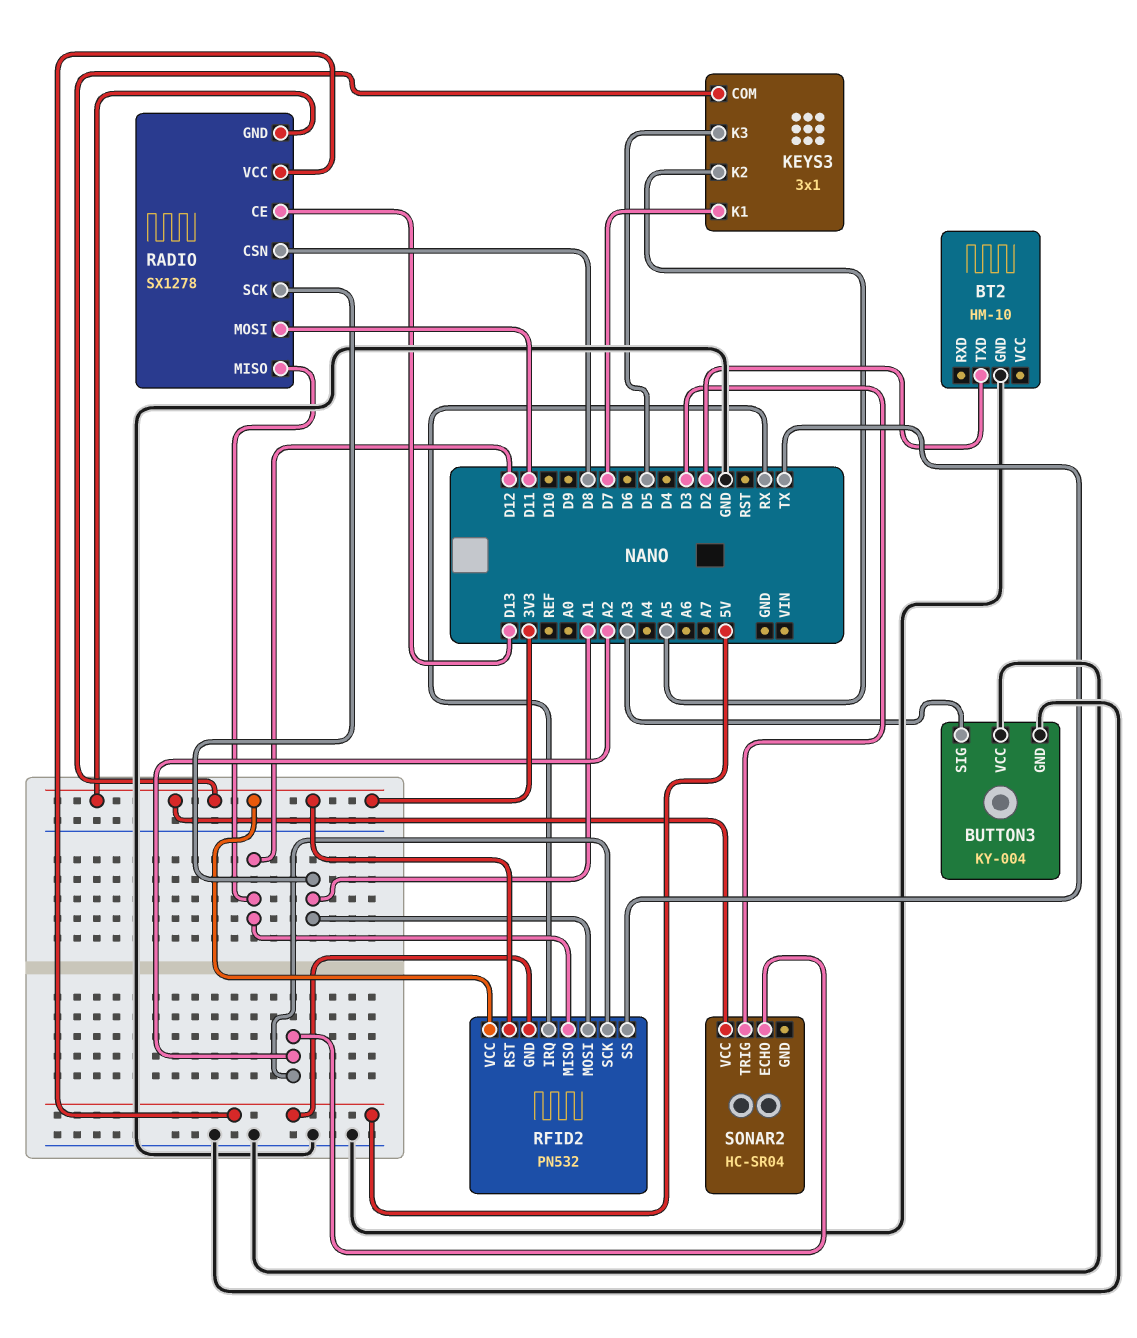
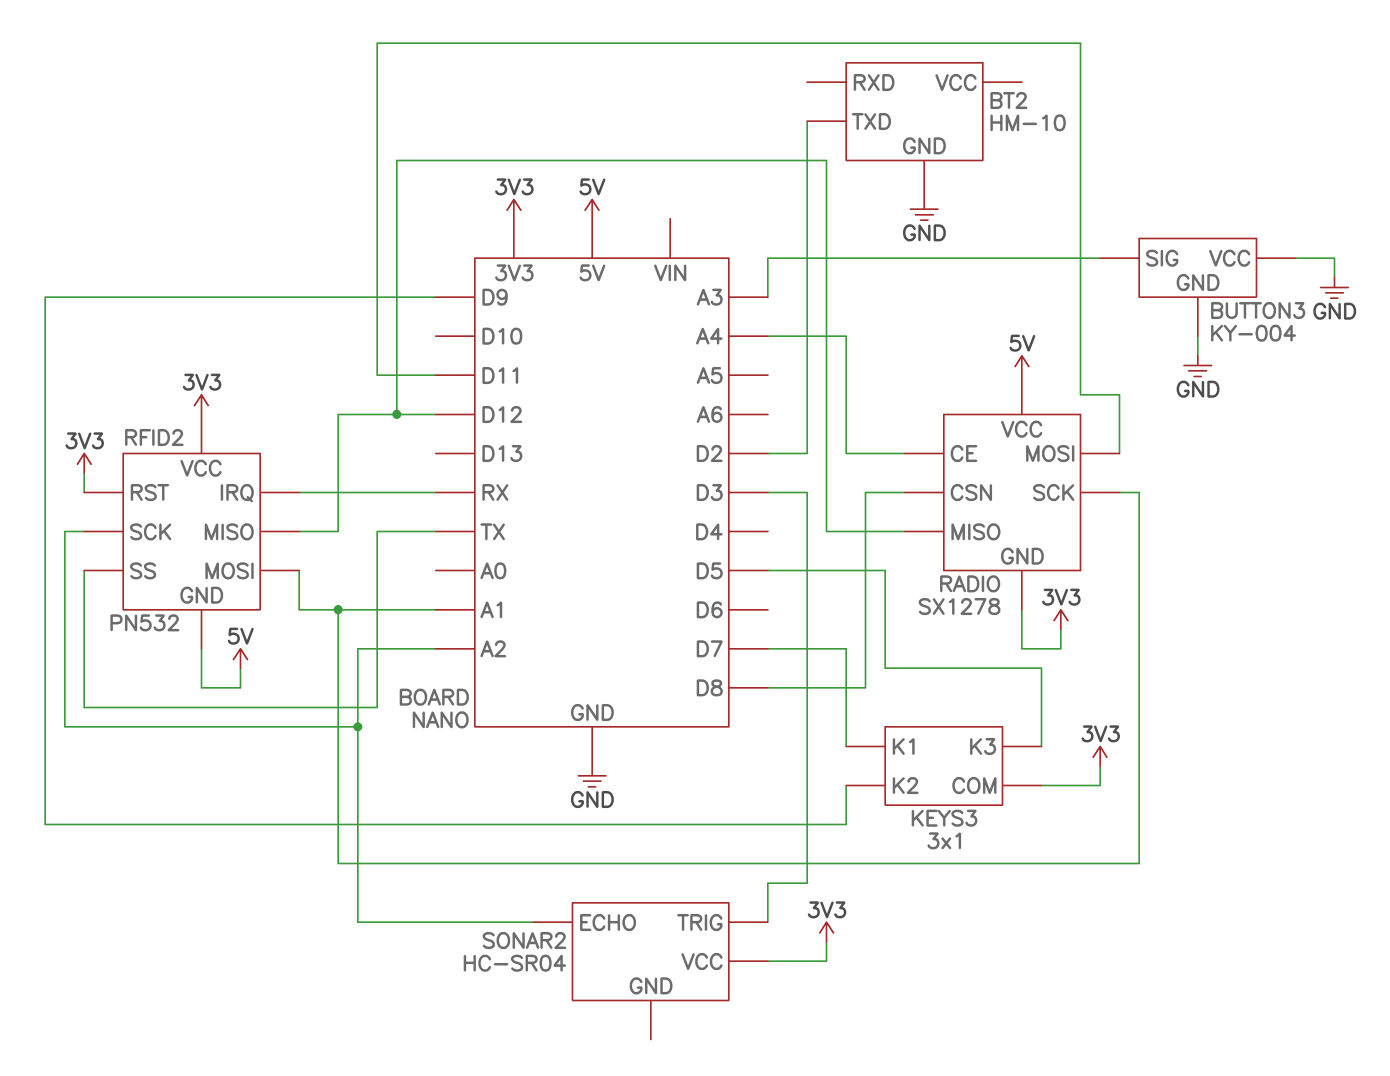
KEYS3 pin K2: A5 -> D9
RADIO pin CE: D13 -> A4

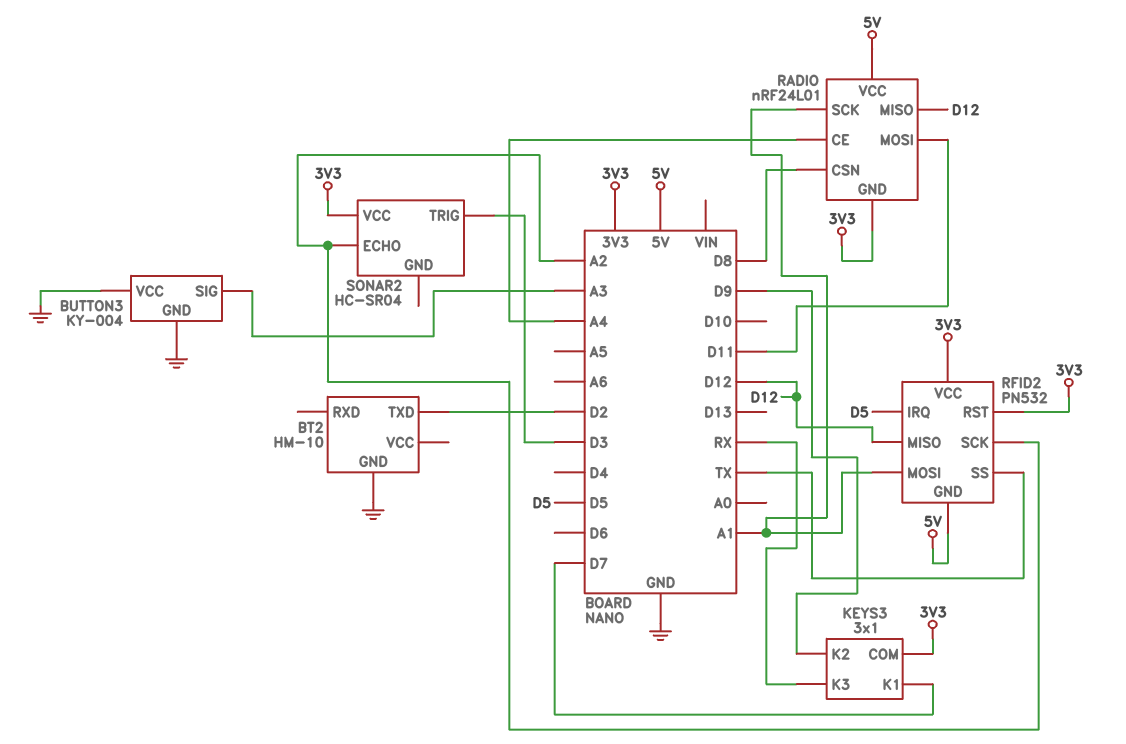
KEYS3 pin K3: D5 -> RX
RADIO: SX1278 -> nRF24L01
RFID2 pin IRQ: RX -> D5

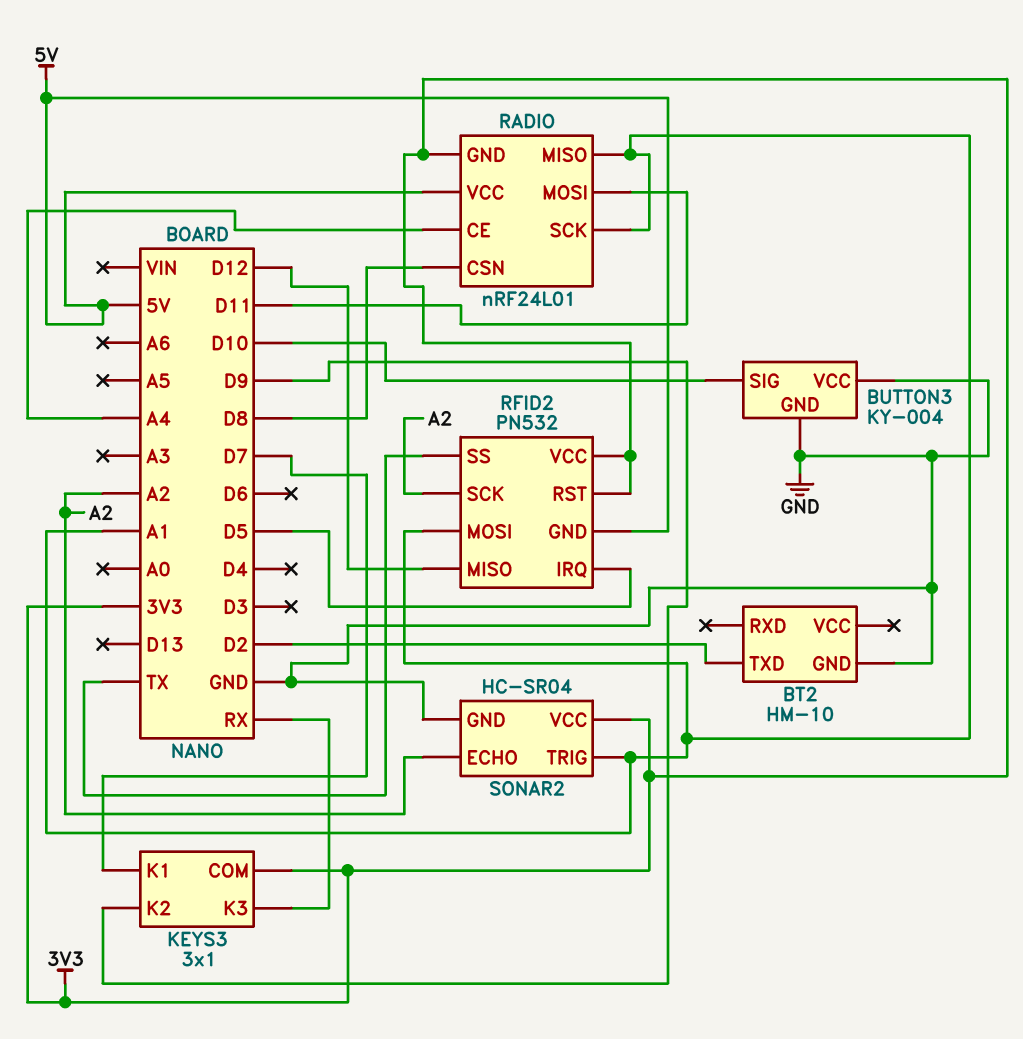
BUTTON3 pin SIG: A3 -> D10
RADIO pin MISO: D12 -> A1
SONAR2 pin GND: none -> GND
SONAR2 pin TRIG: D3 -> A1

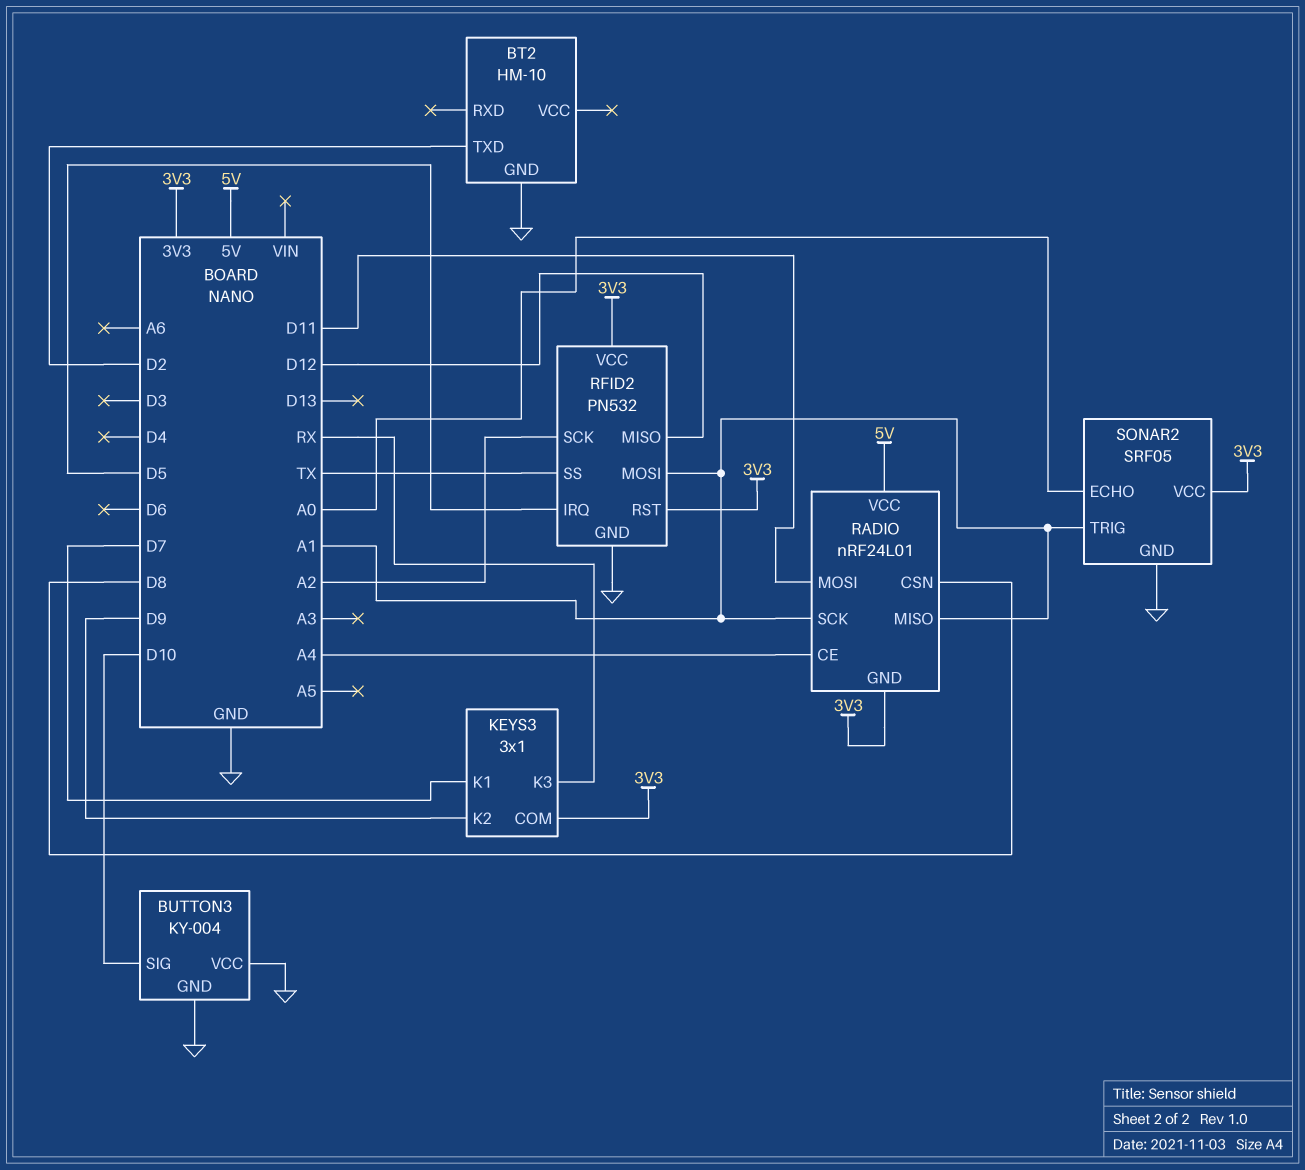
RFID2 pin GND: 5V -> GND
SONAR2: HC-SR04 -> SRF05
SONAR2 pin ECHO: A2 -> A0

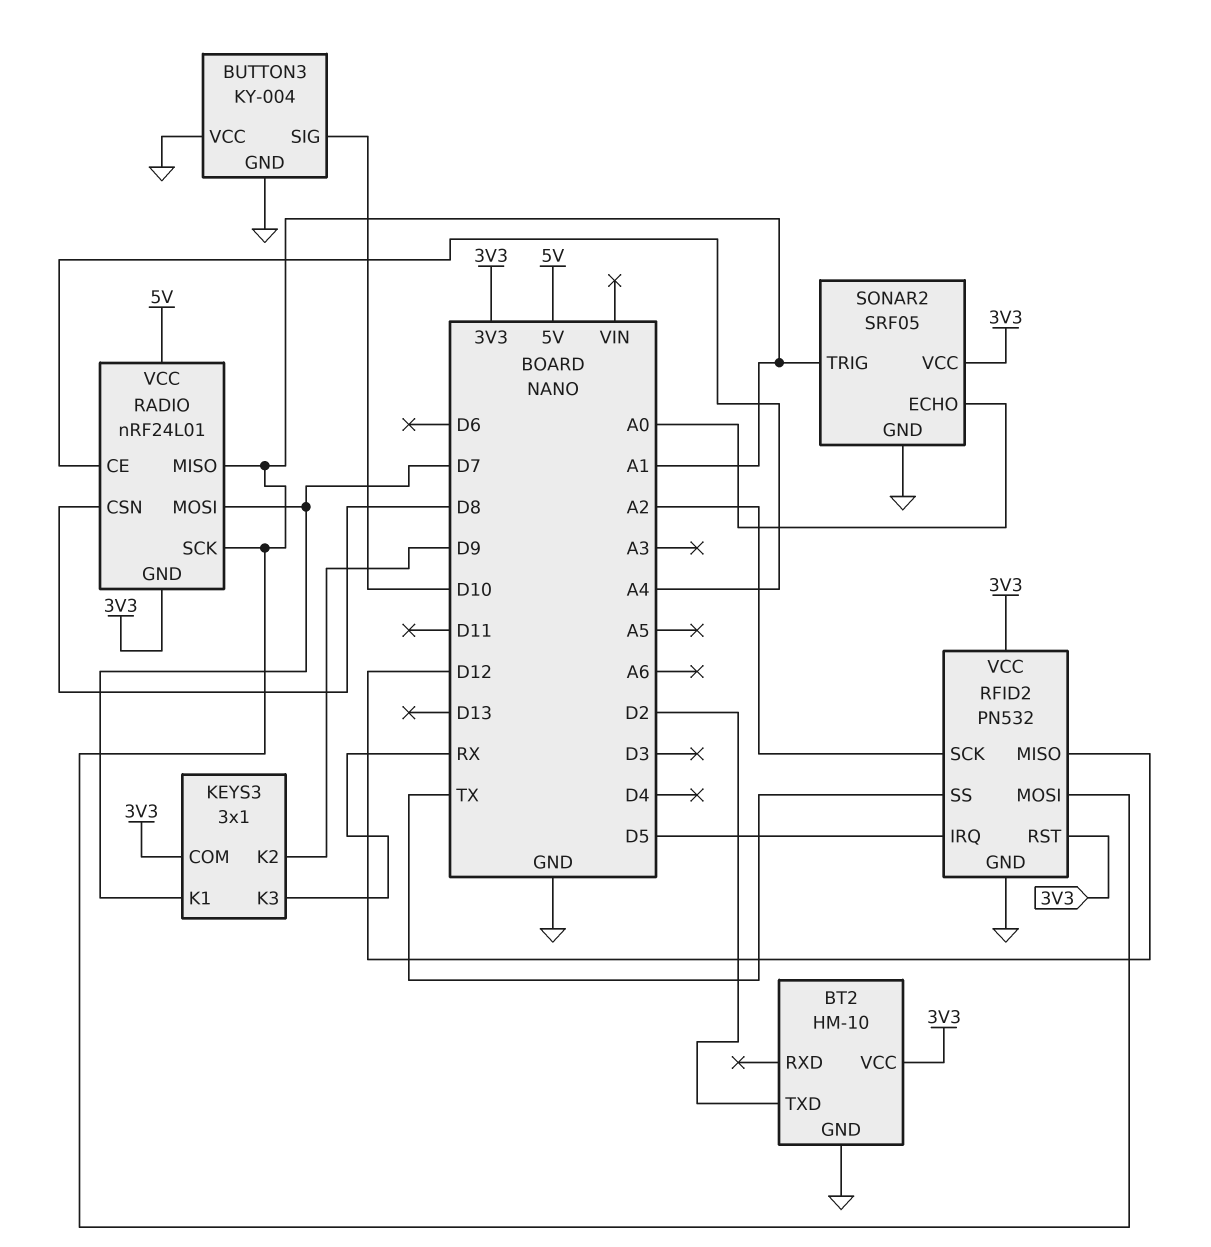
BT2 pin VCC: none -> 3V3
RADIO pin MOSI: D11 -> D7

